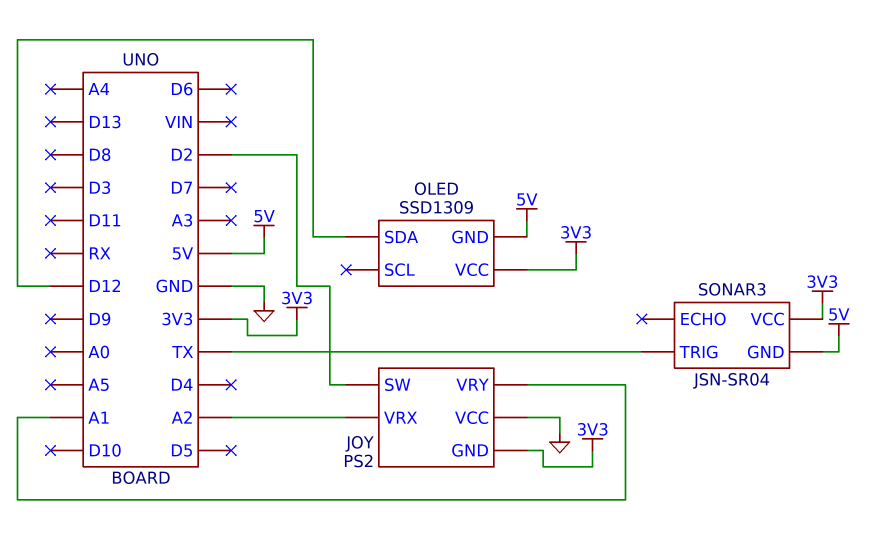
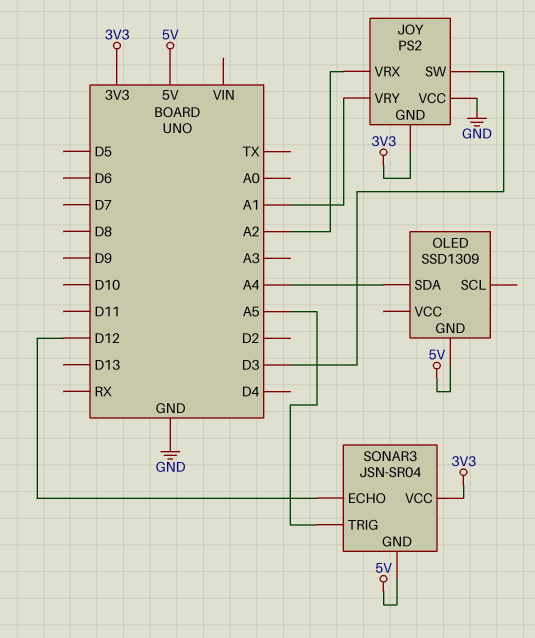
JOY pin SW: D2 -> D3
OLED pin SDA: D12 -> A4
OLED pin VCC: 3V3 -> none
SONAR3 pin ECHO: none -> D12
SONAR3 pin TRIG: TX -> A5

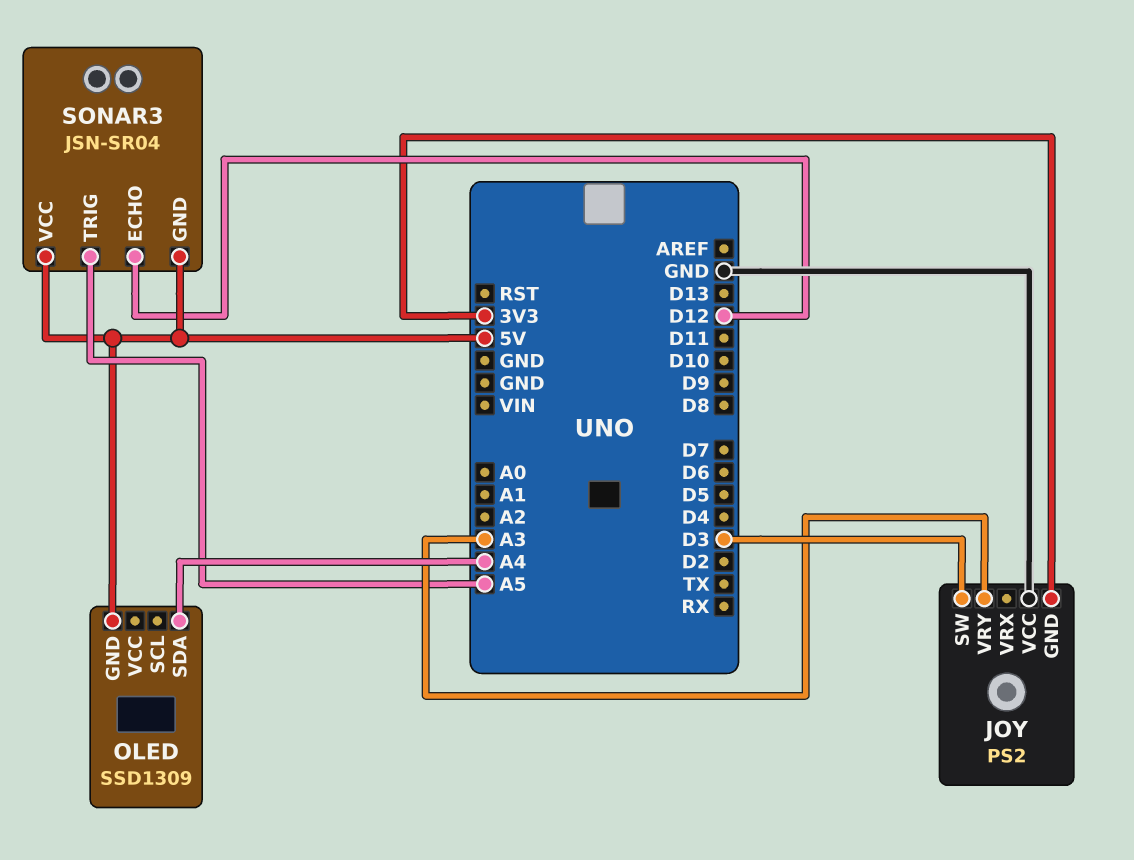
JOY pin VRX: A2 -> none
JOY pin VRY: A1 -> A3
SONAR3 pin VCC: 3V3 -> 5V

